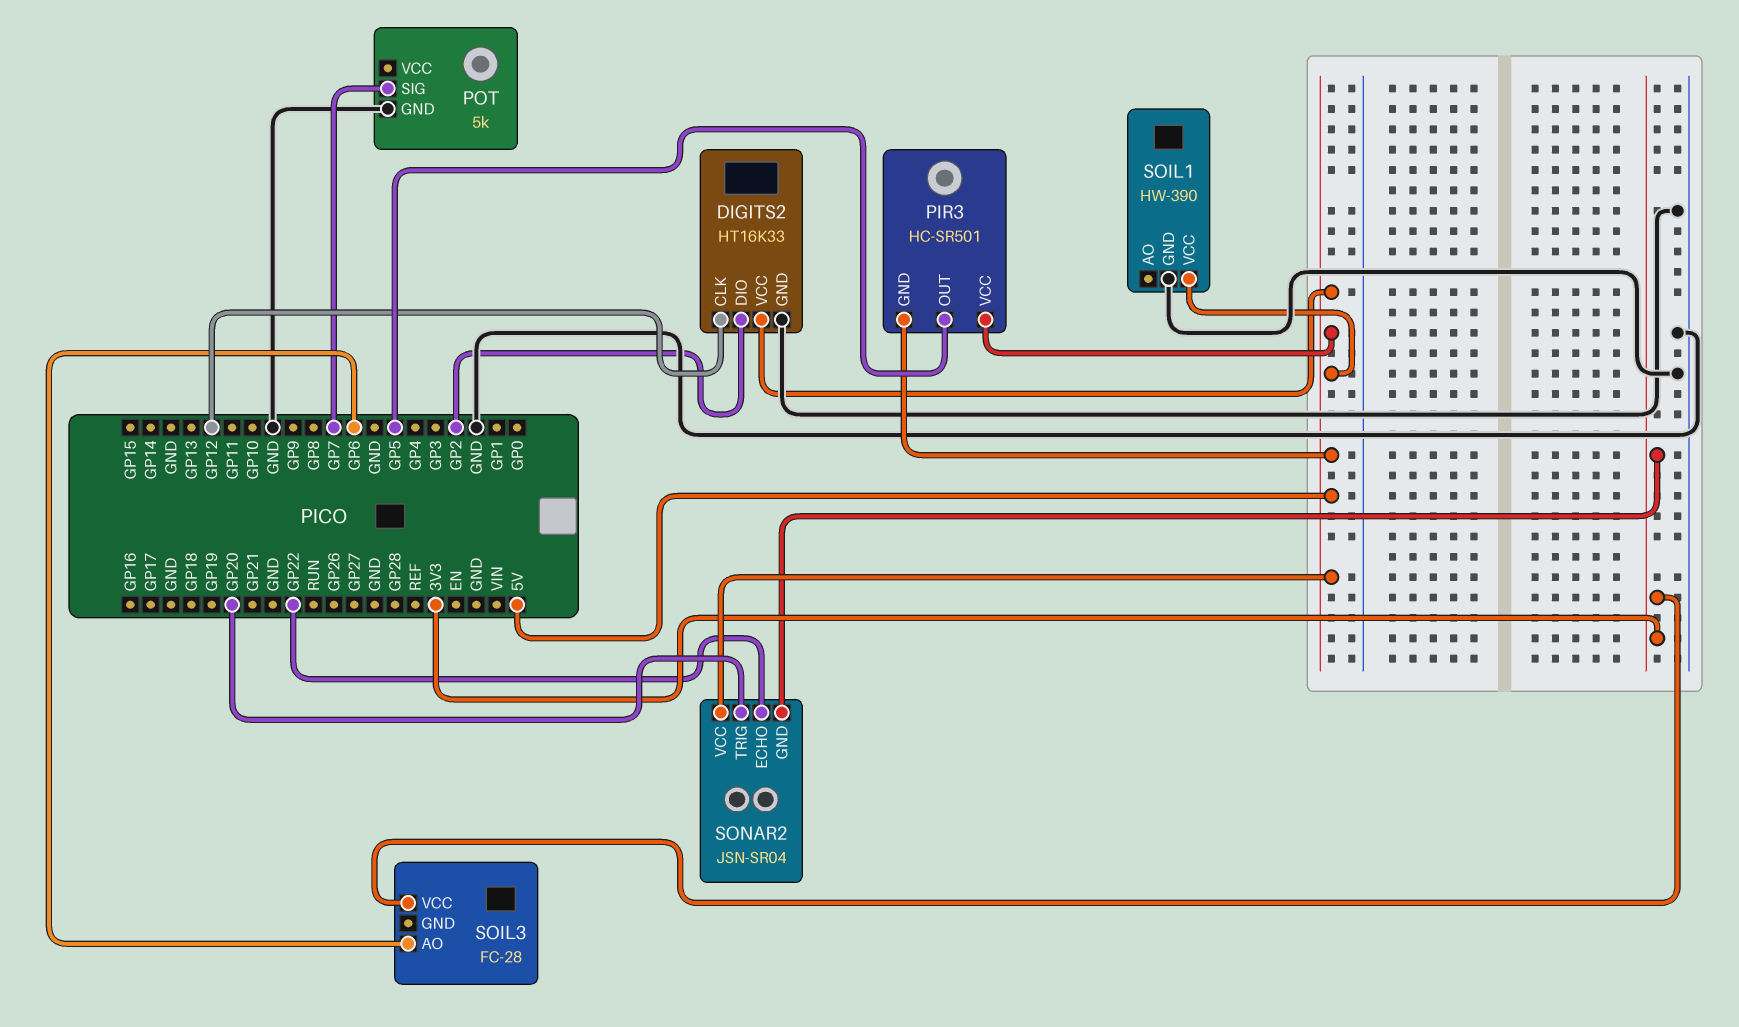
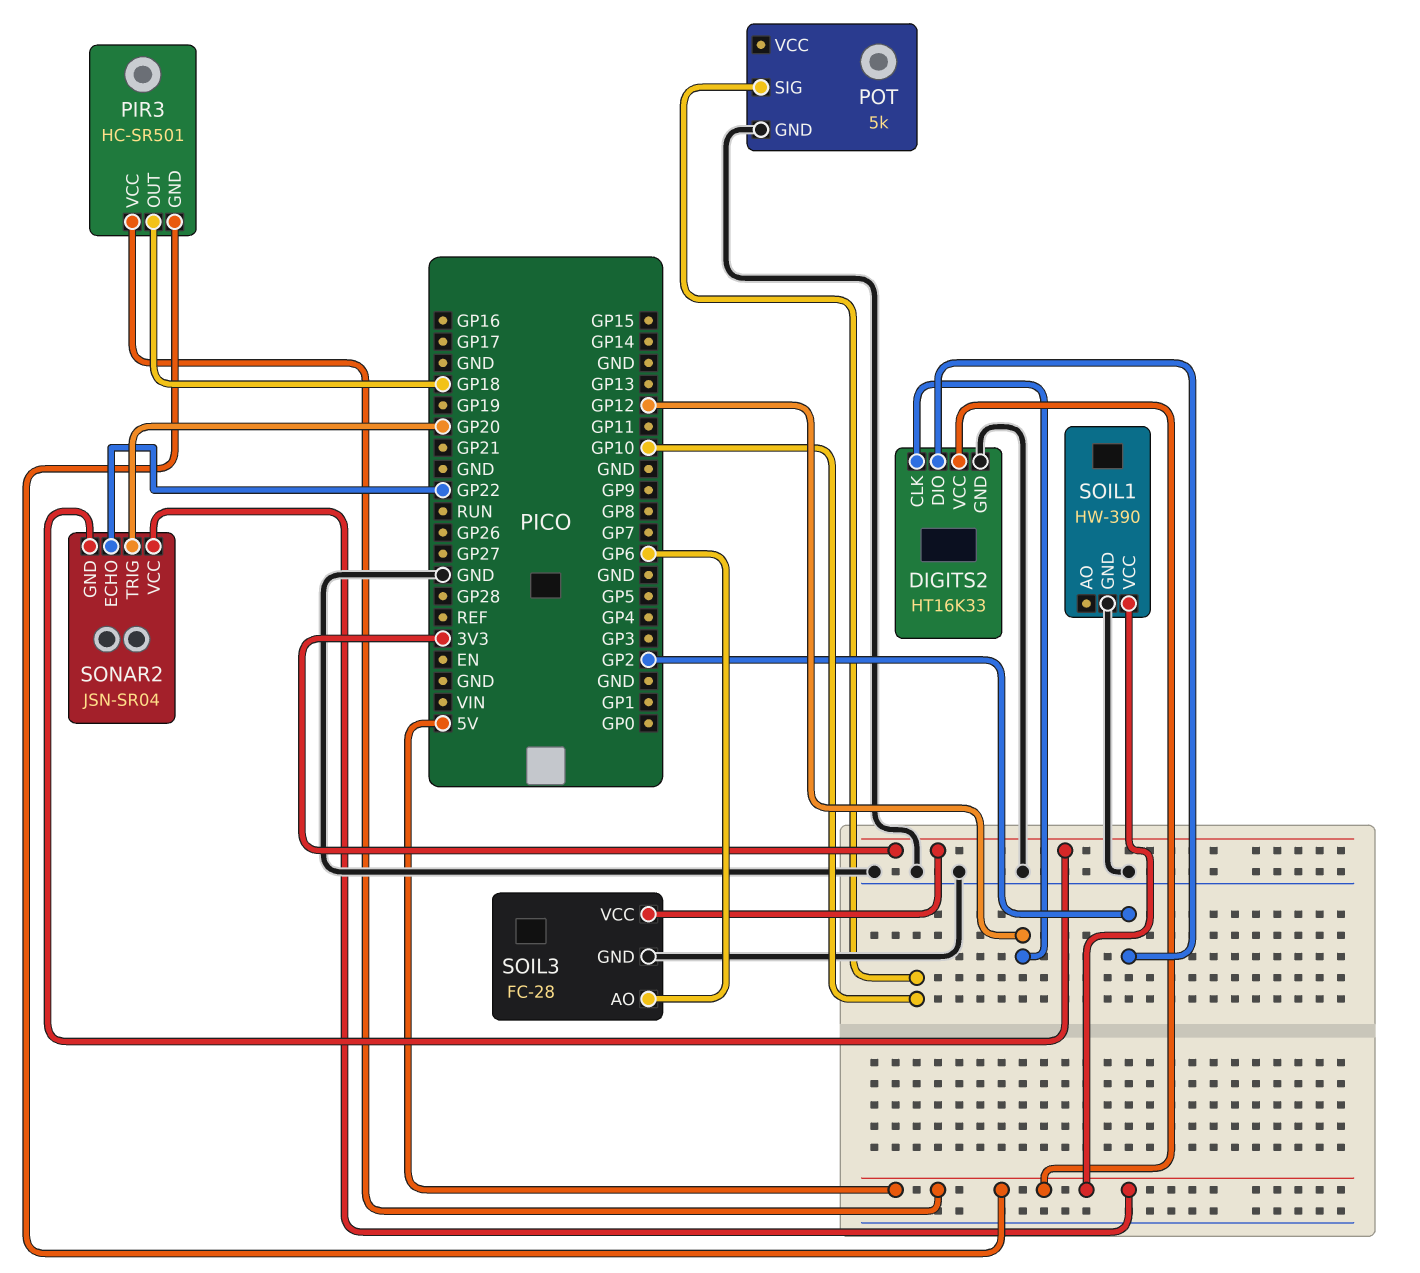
PIR3 pin OUT: GP5 -> GP18
POT pin SIG: GP7 -> GP10
SOIL3 pin GND: none -> GND

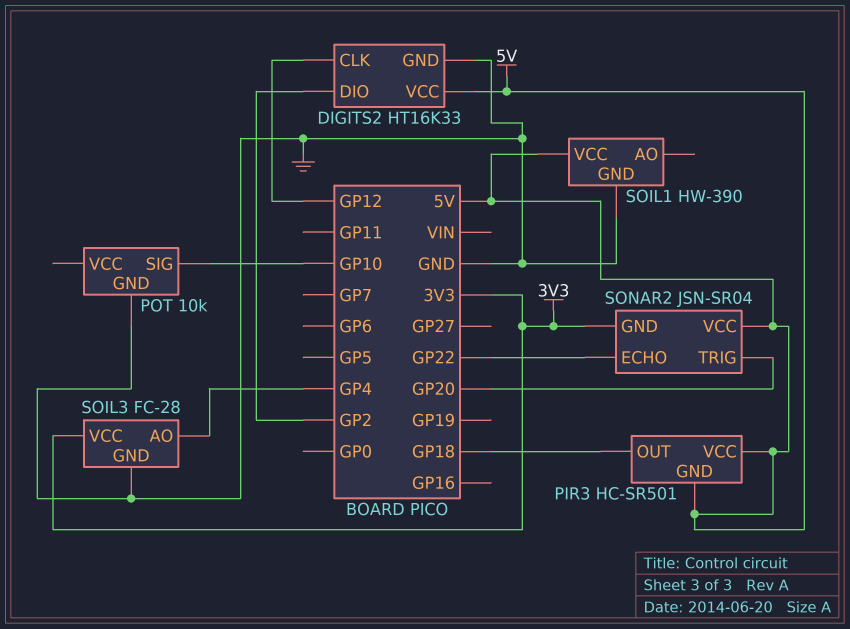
POT: 5k -> 10k
SOIL3 pin AO: GP6 -> GP4

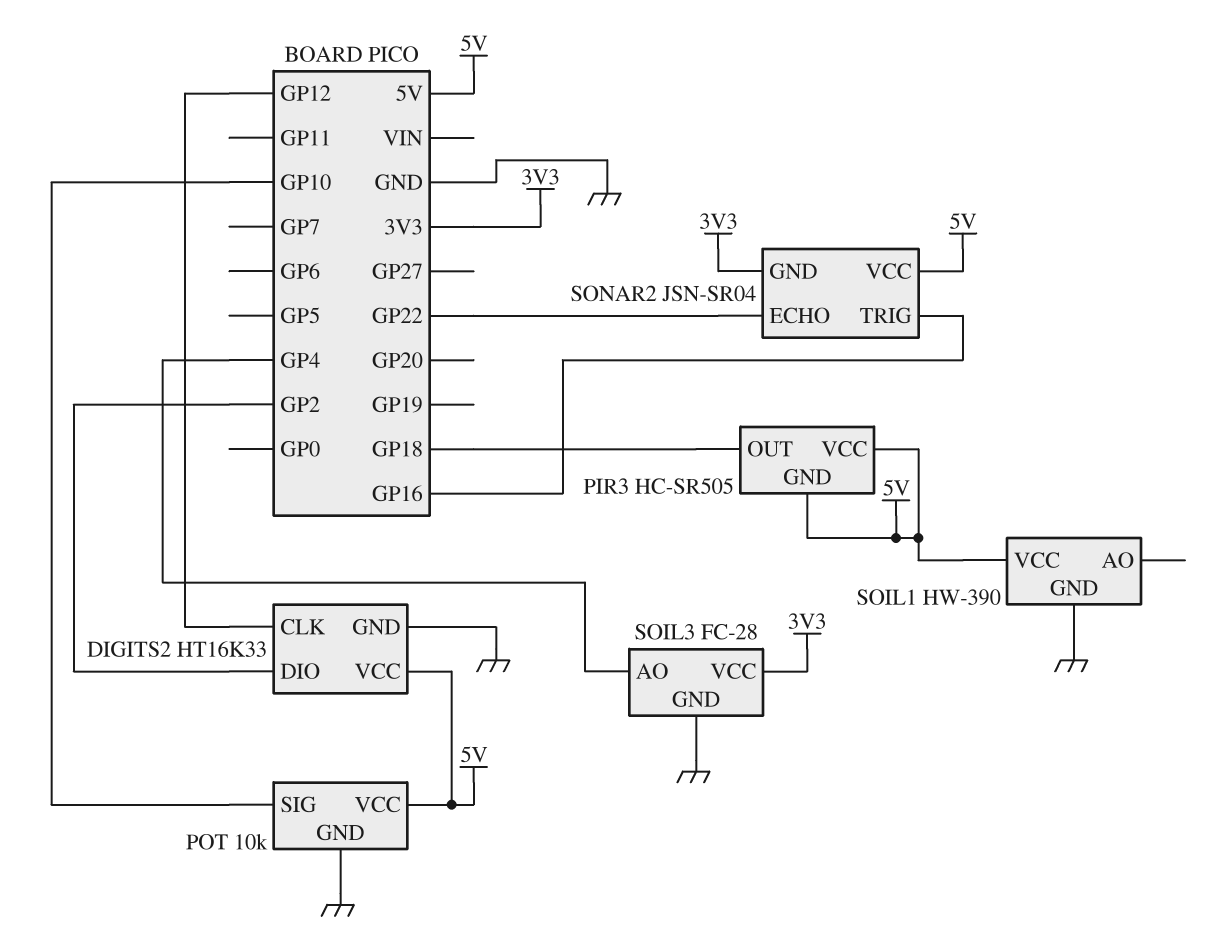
PIR3: HC-SR501 -> HC-SR505
POT pin VCC: none -> 5V
SONAR2 pin TRIG: GP20 -> GP16

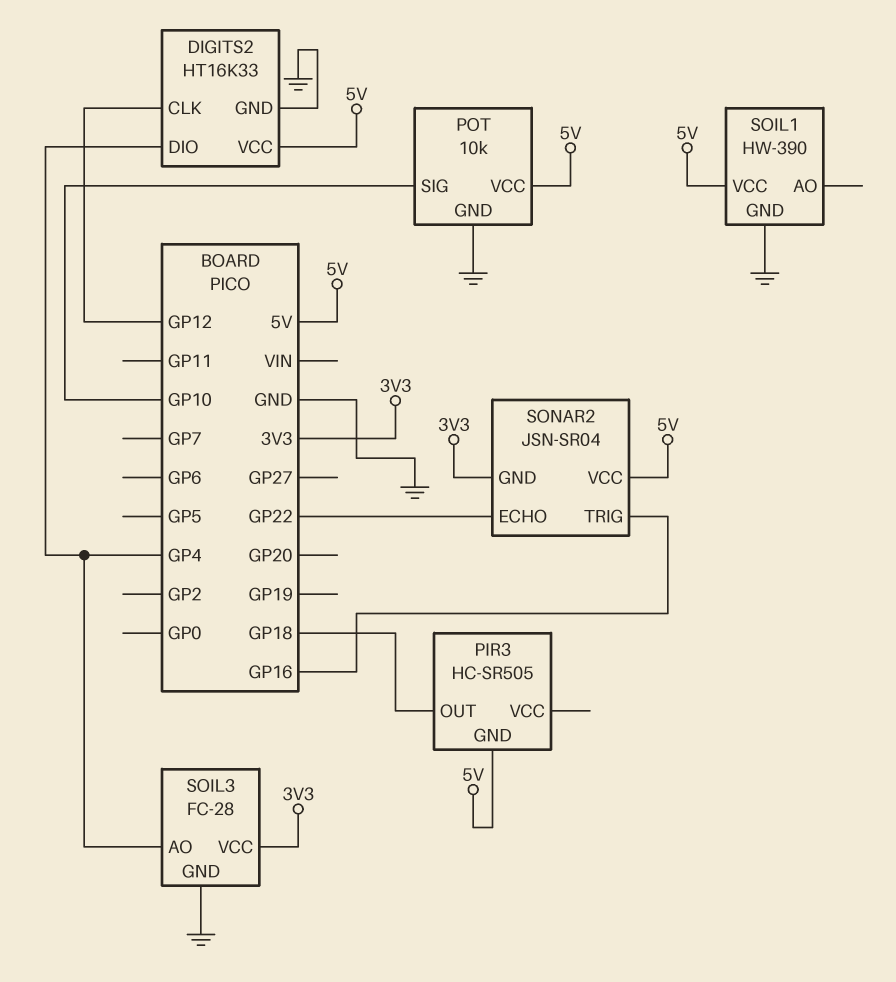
DIGITS2 pin DIO: GP2 -> GP4
PIR3 pin VCC: 5V -> none

